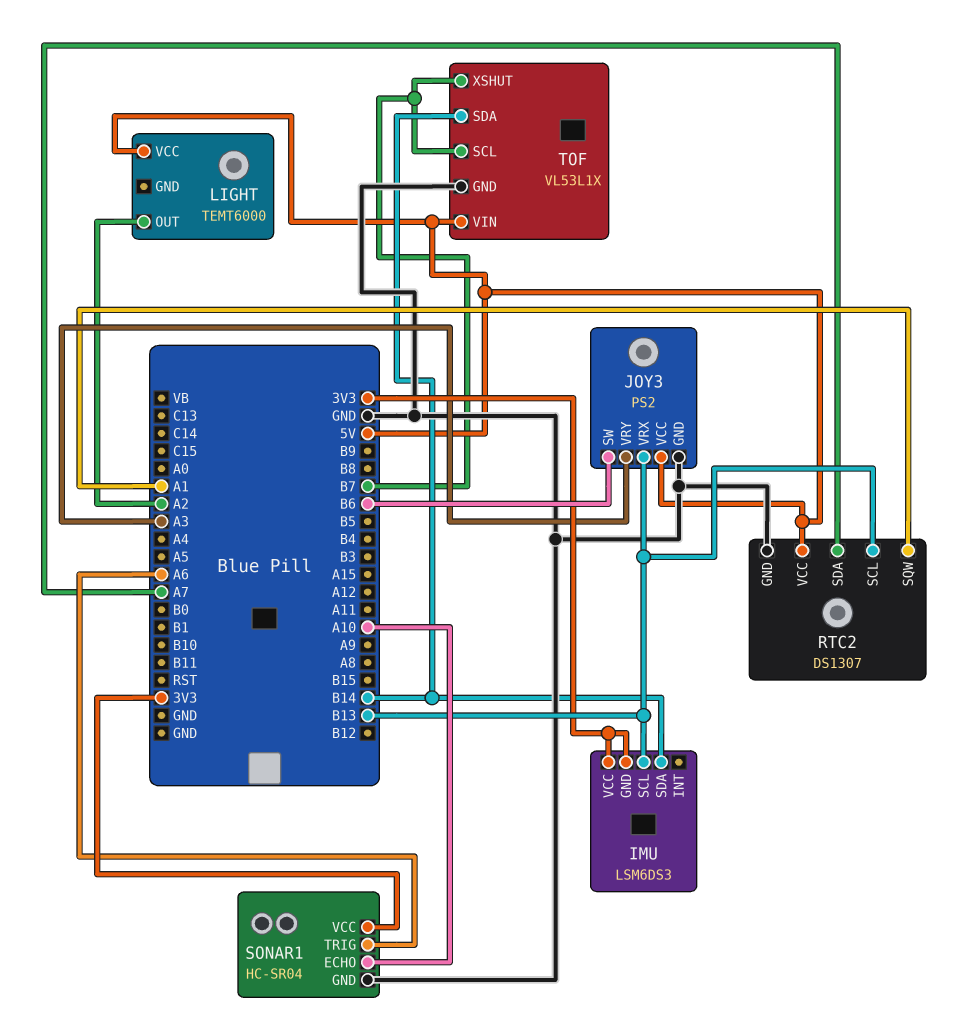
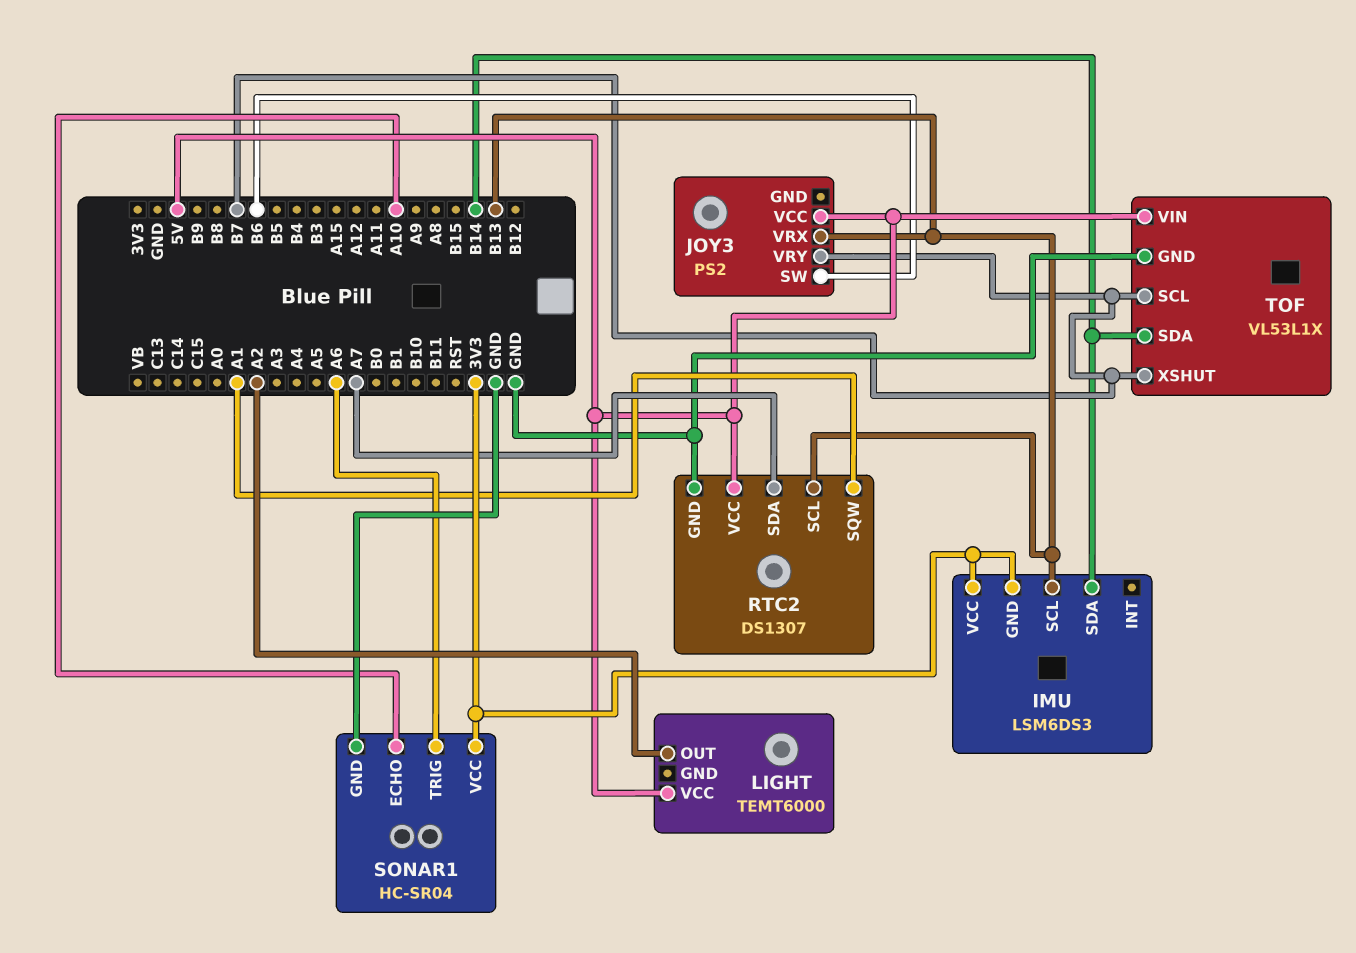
JOY3 pin GND: GND -> none
JOY3 pin VRY: A3 -> B7

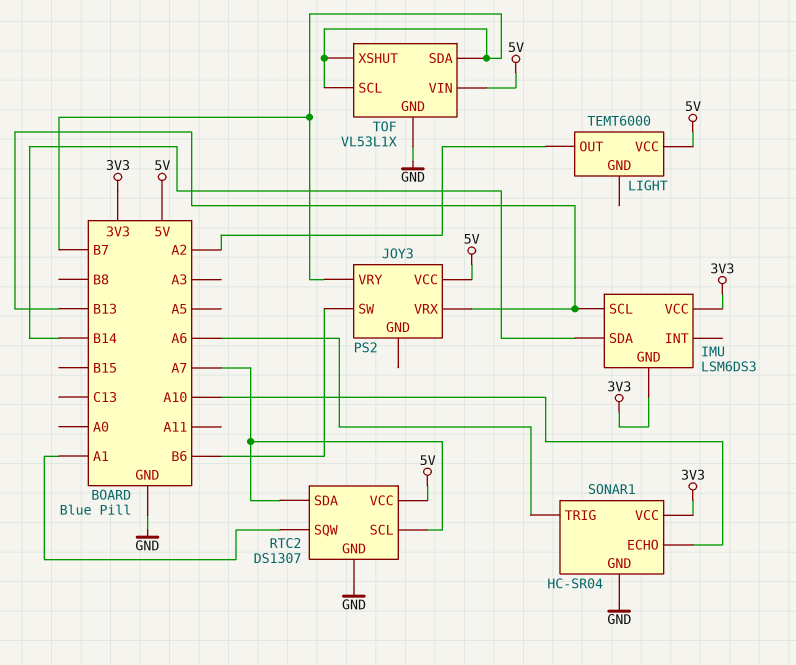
RTC2 pin SCL: B13 -> A7
TOF pin SDA: B14 -> B7

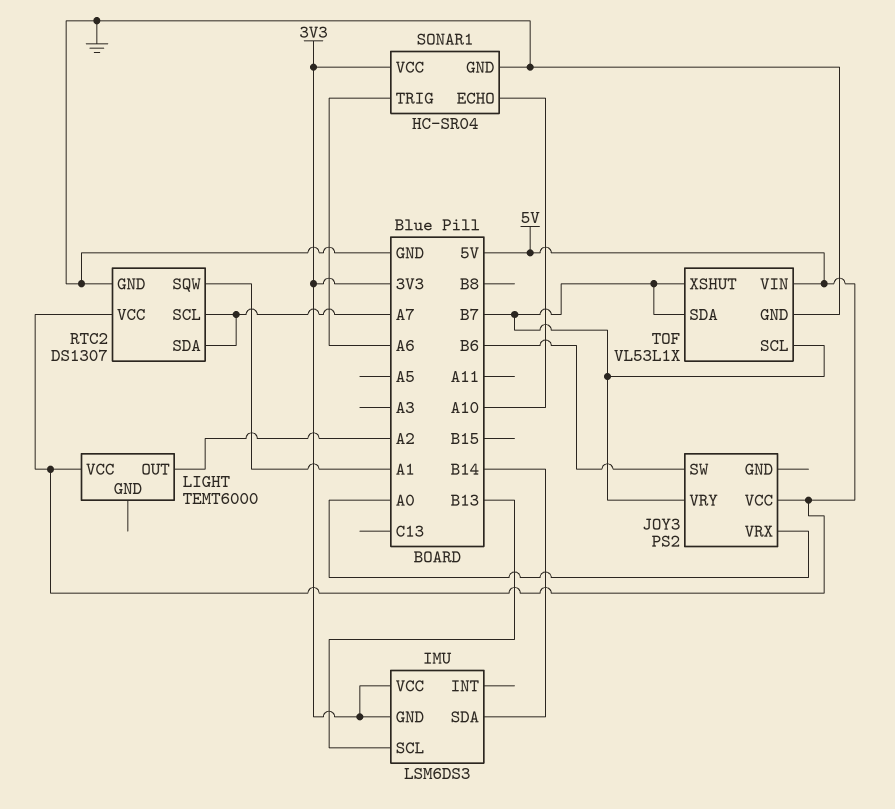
JOY3 pin VRX: B13 -> A0

